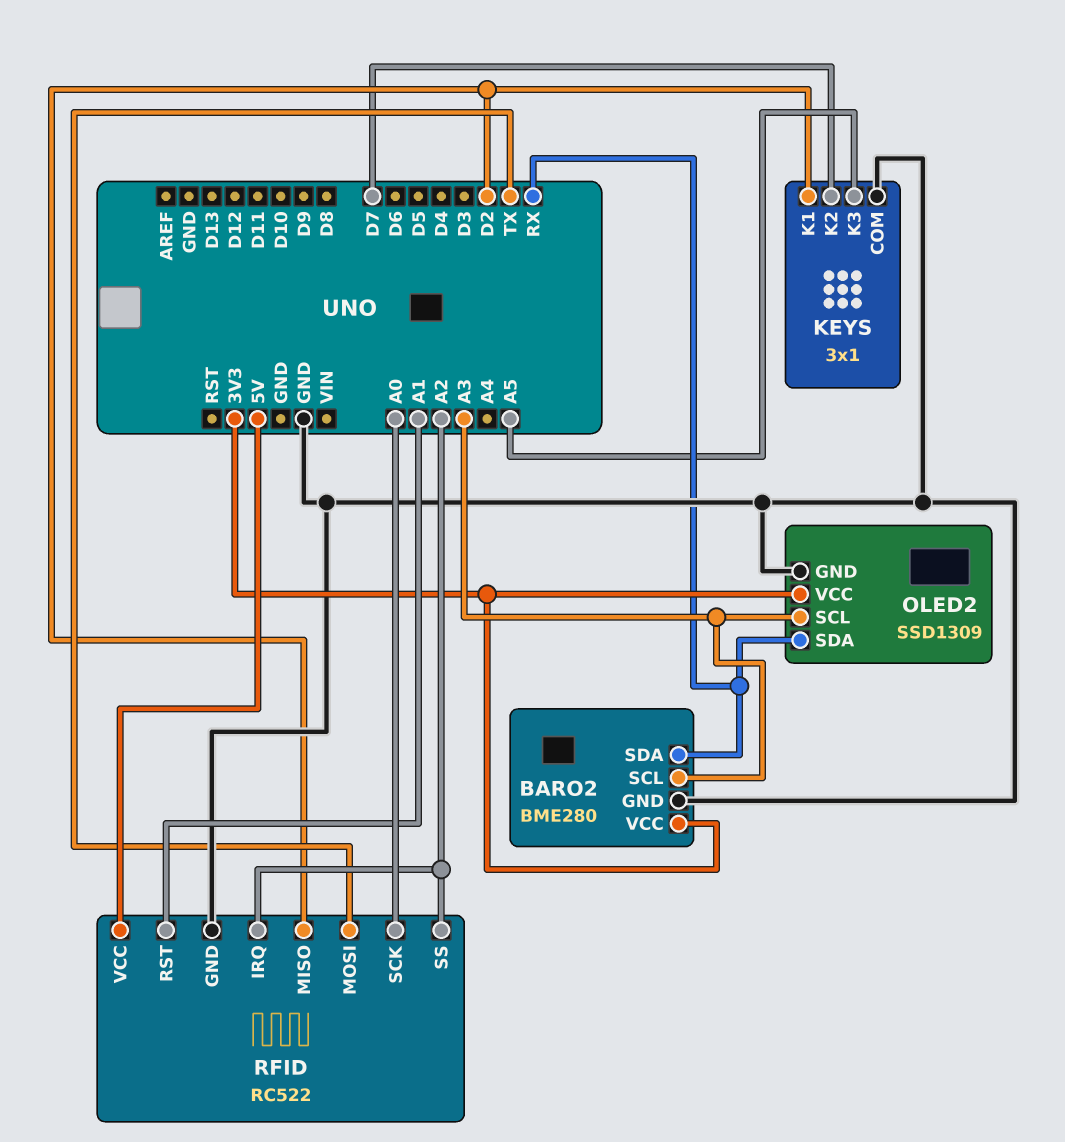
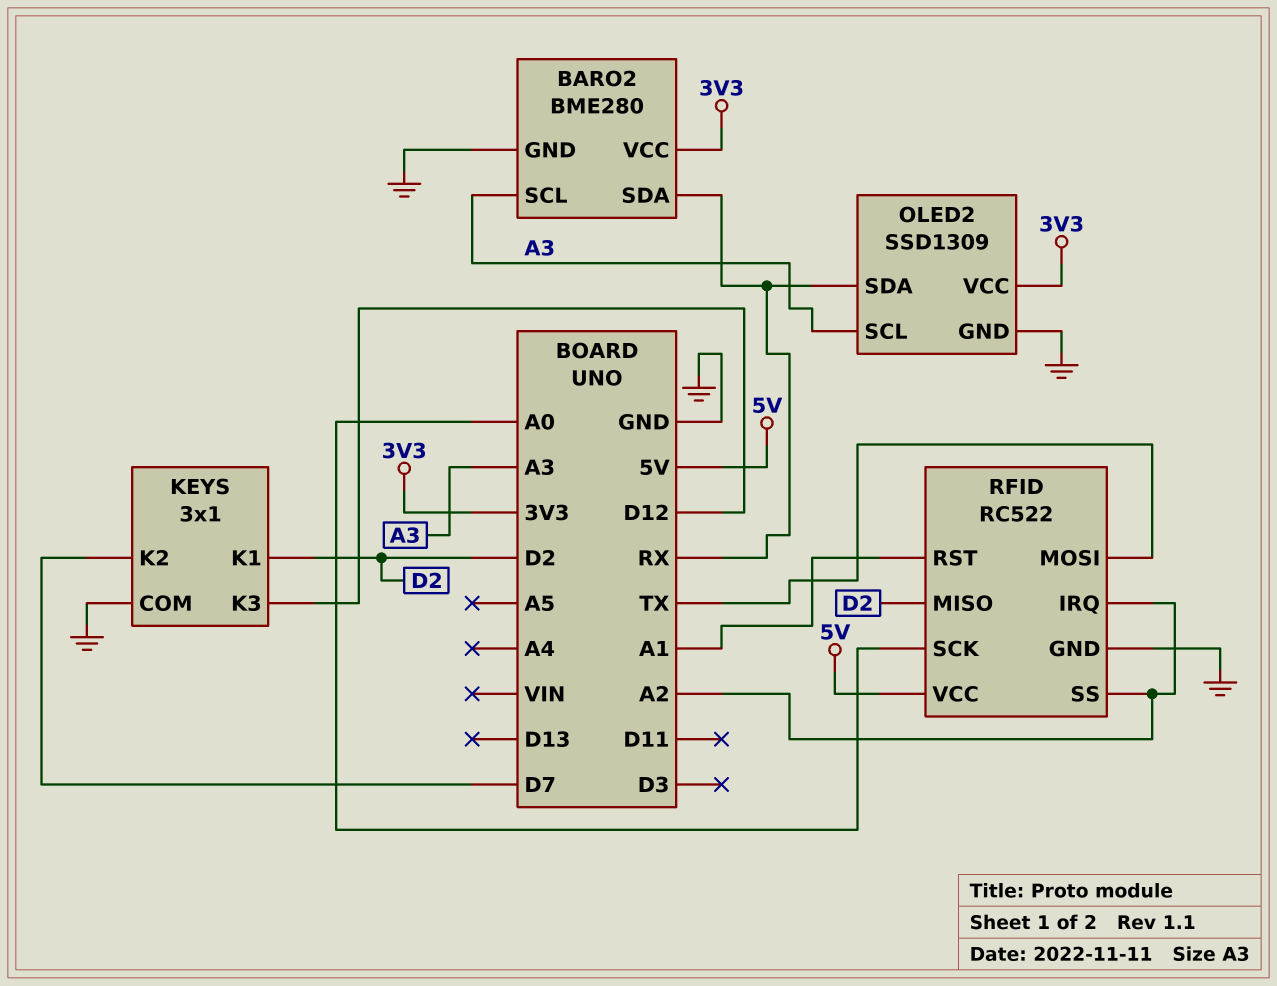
KEYS pin K3: A5 -> D12

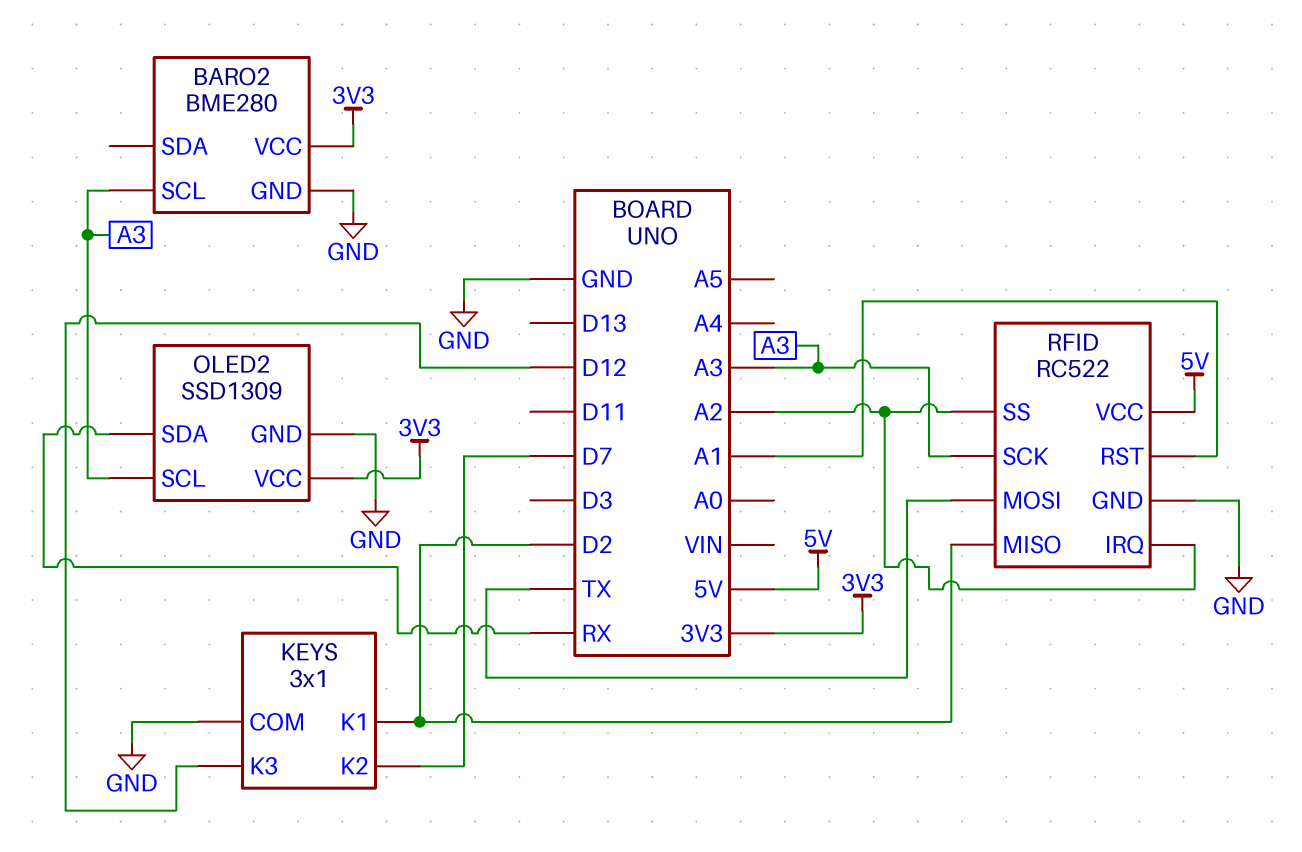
BARO2 pin SDA: RX -> none
RFID pin SCK: A0 -> A3

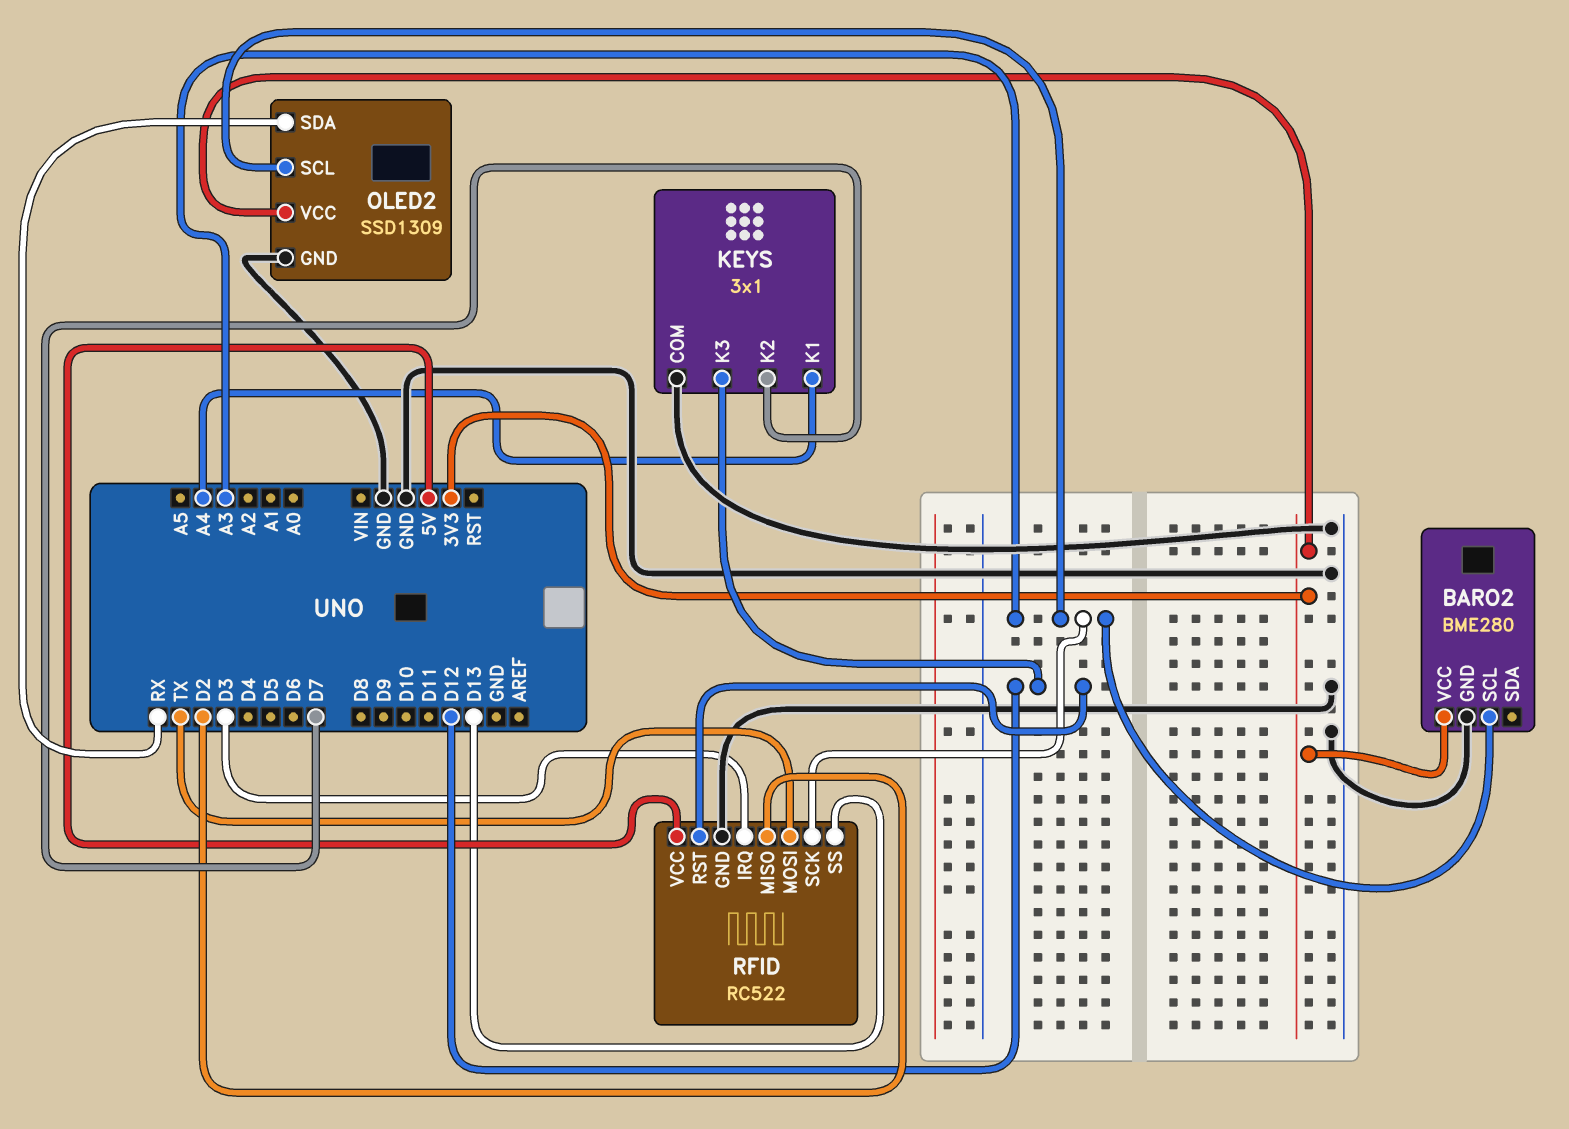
KEYS pin K1: D2 -> A4
RFID pin IRQ: A2 -> D3
RFID pin RST: A1 -> D12
RFID pin SS: A2 -> D13

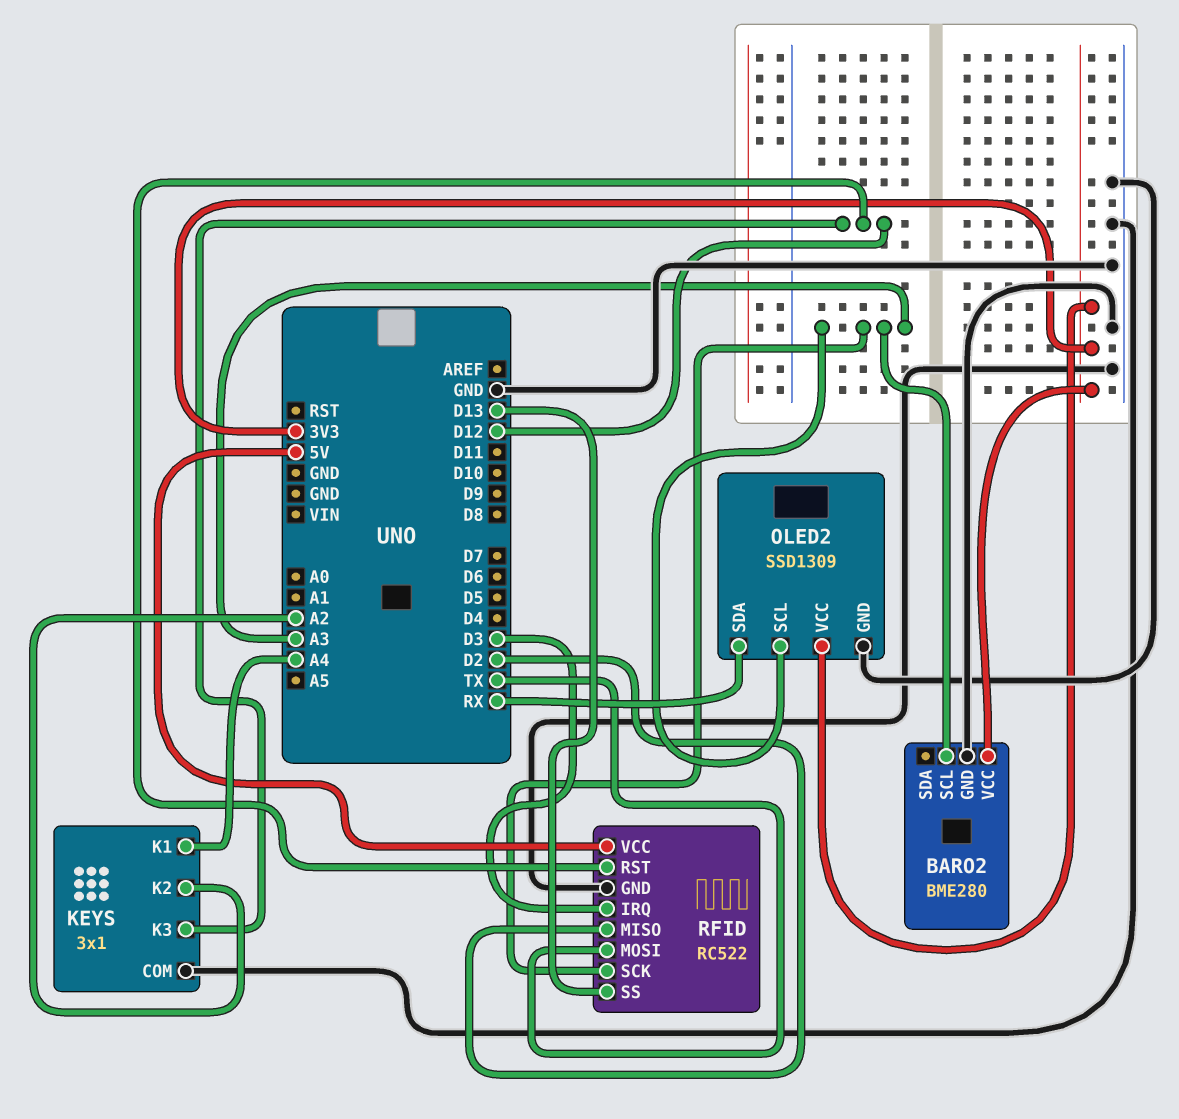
KEYS pin K2: D7 -> A2

